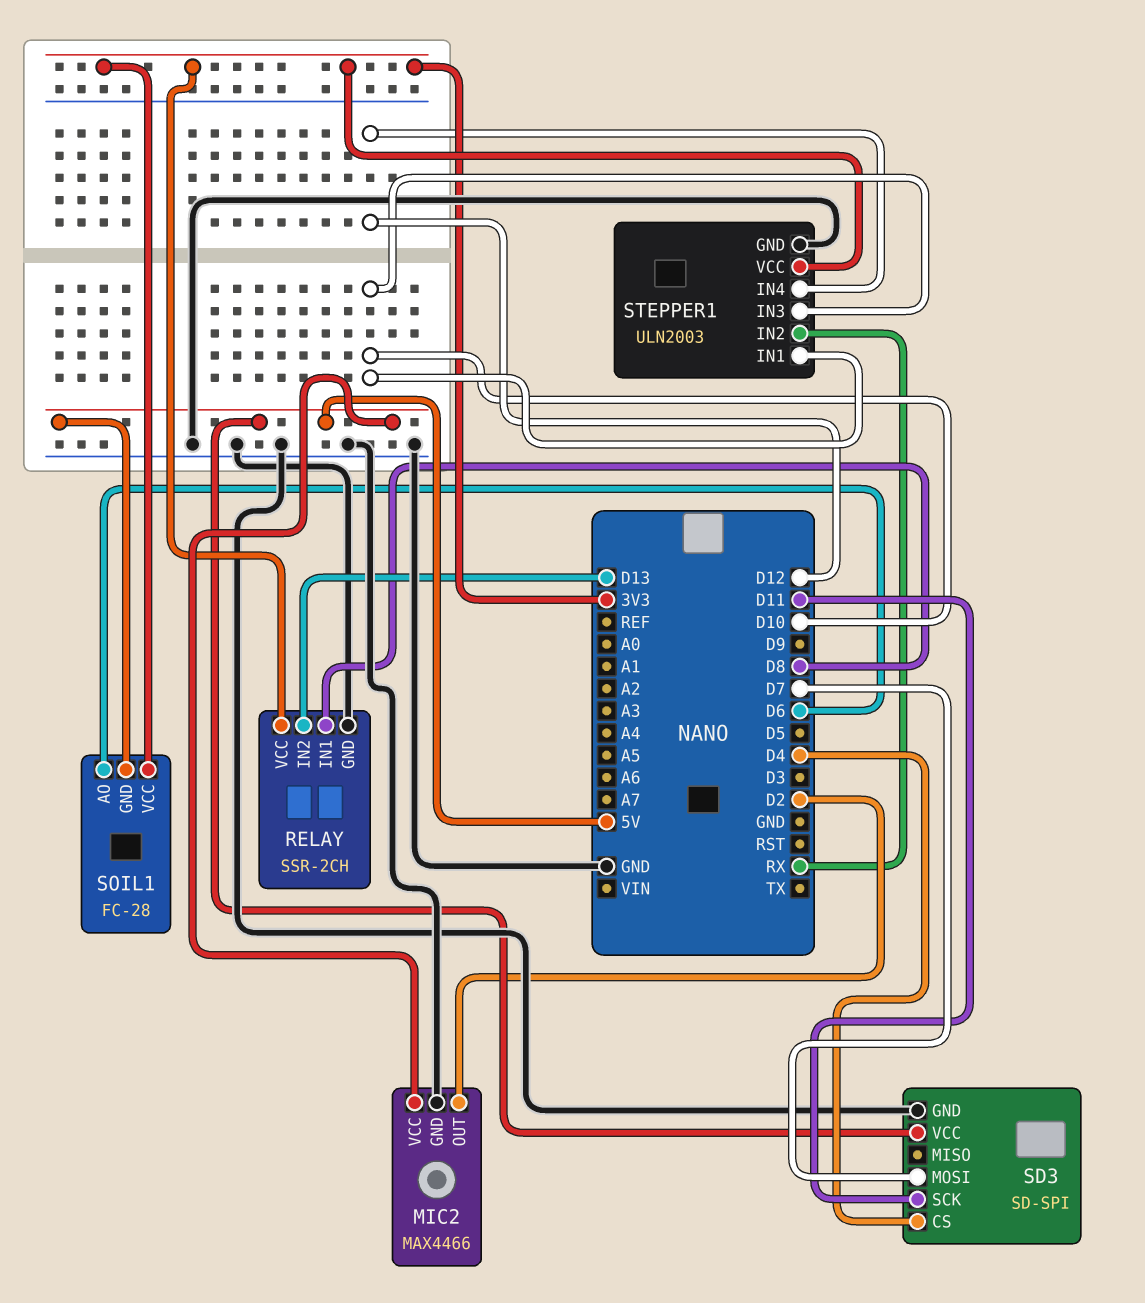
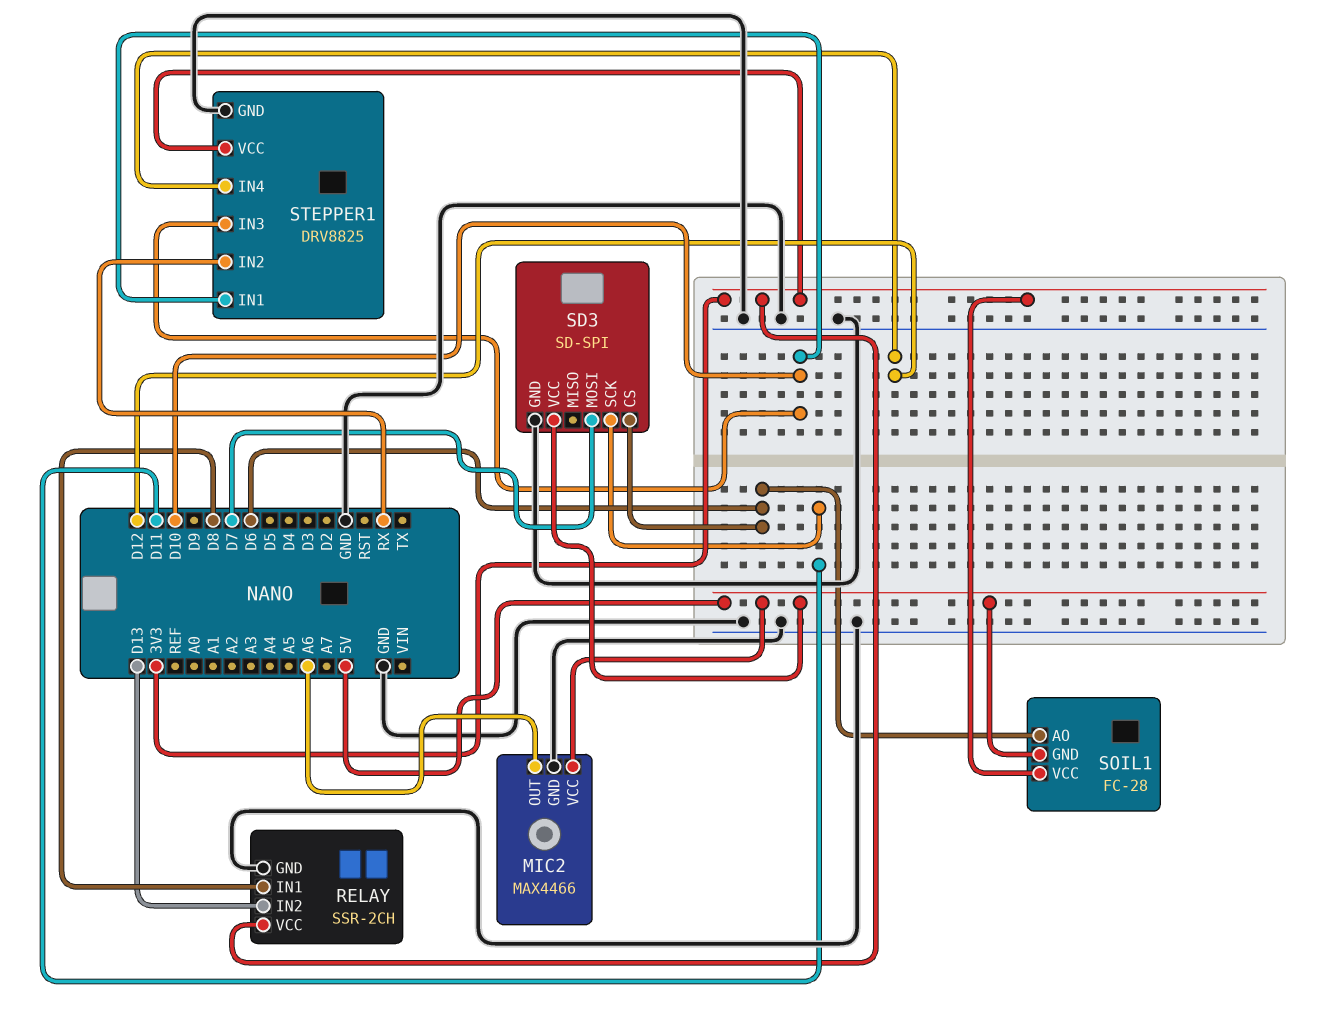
MIC2 pin OUT: D2 -> A6
SD3 pin CS: D4 -> D6
STEPPER1: ULN2003 -> DRV8825

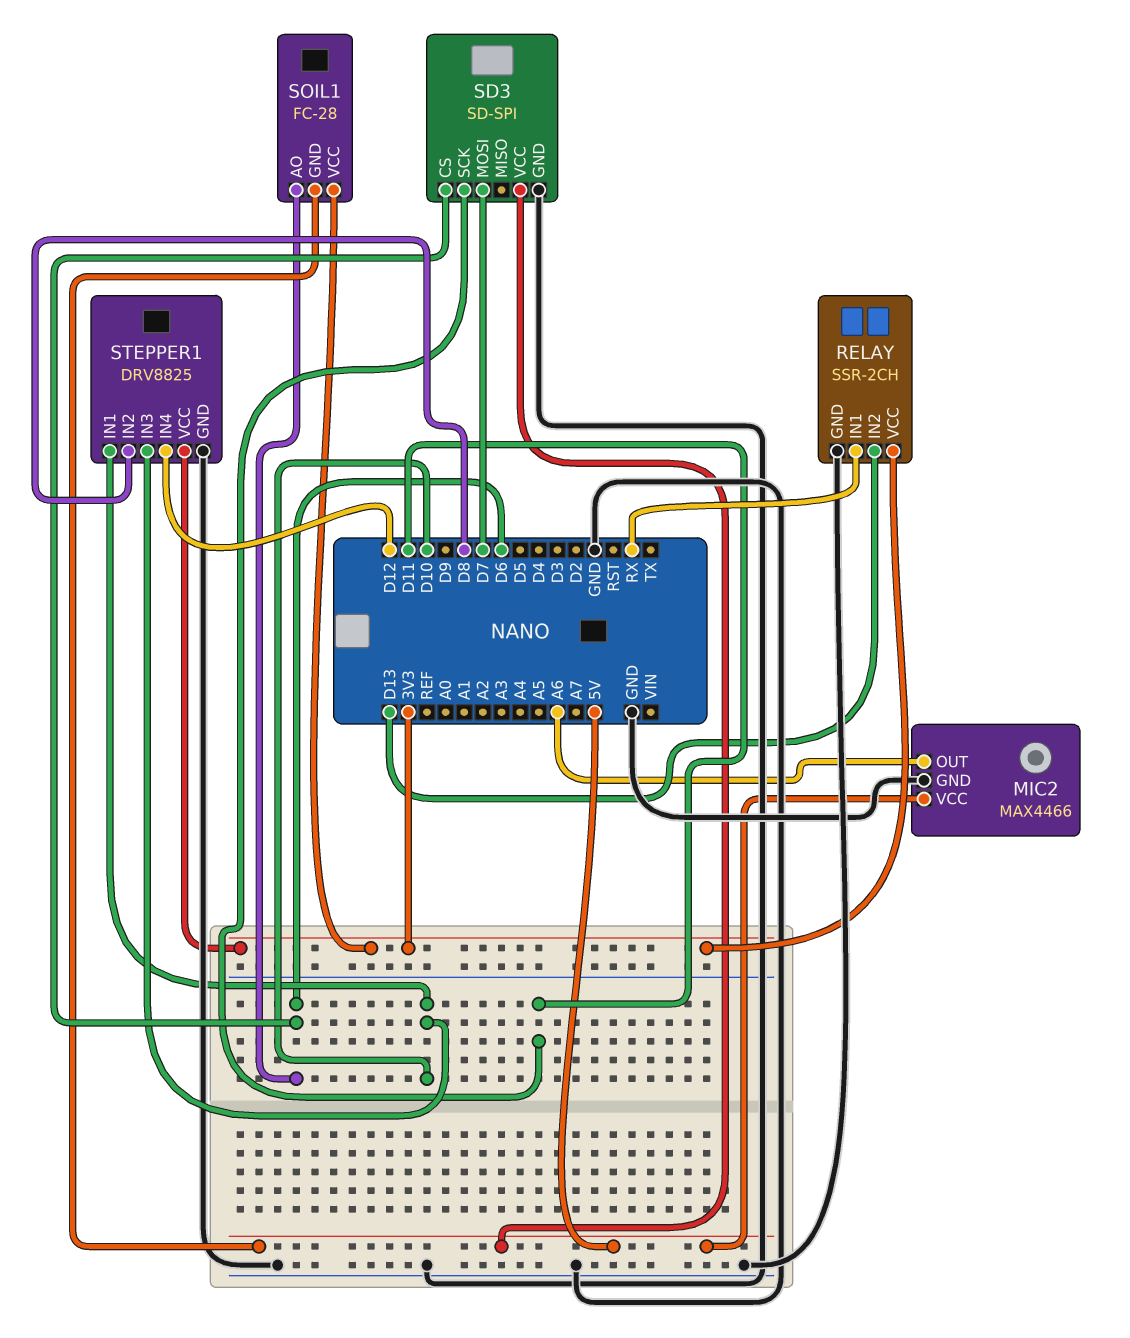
RELAY pin IN1: D8 -> RX
STEPPER1 pin IN2: RX -> D8

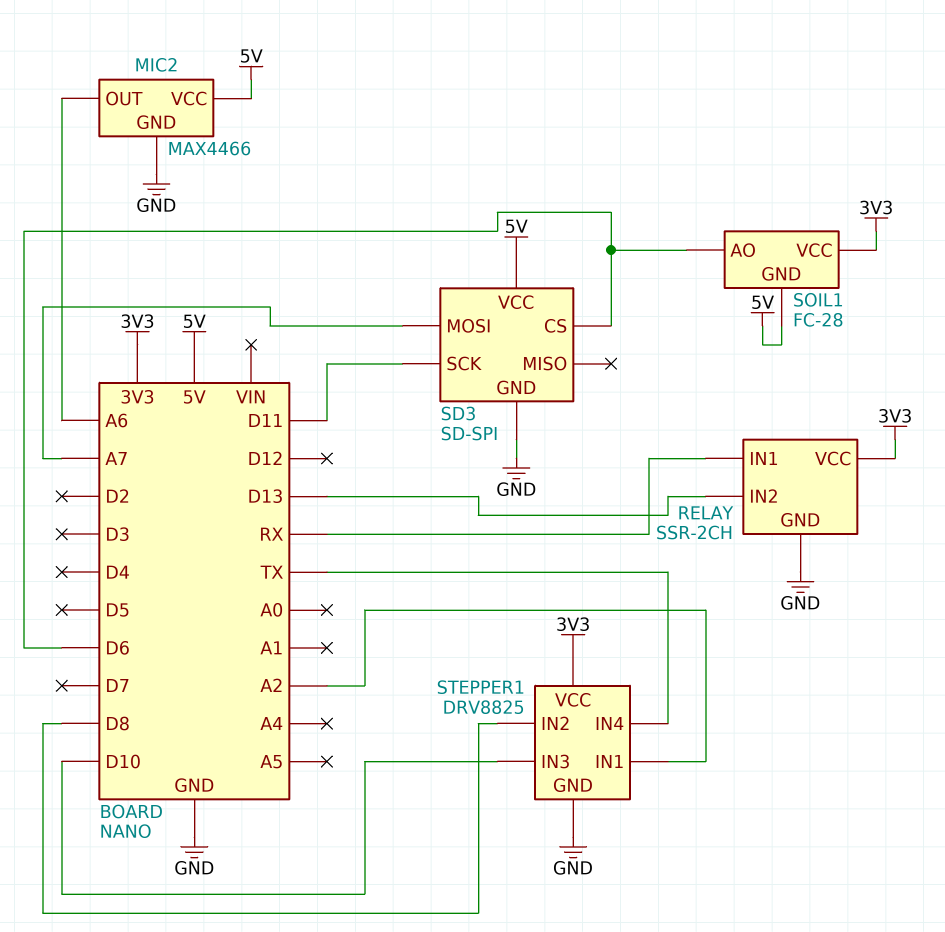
SD3 pin MOSI: D7 -> A7
STEPPER1 pin IN1: D10 -> A2
STEPPER1 pin IN4: D12 -> TX

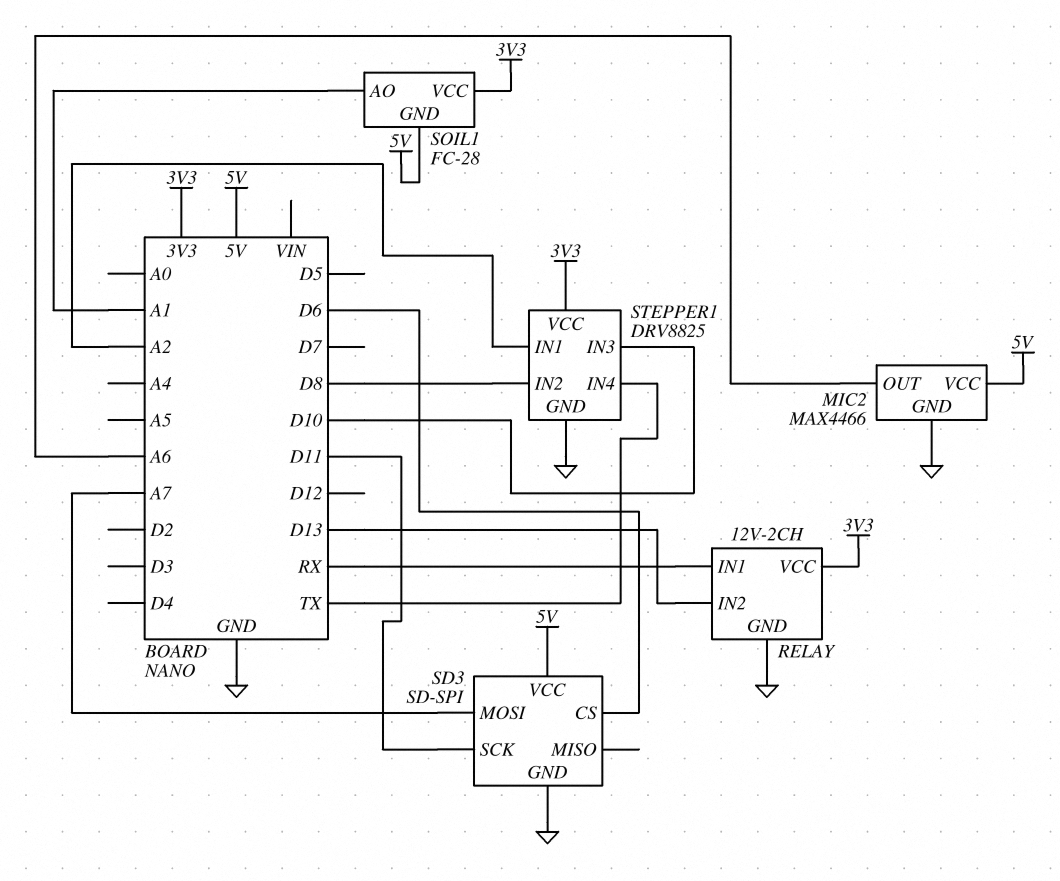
RELAY: SSR-2CH -> 12V-2CH
SOIL1 pin AO: D6 -> A1

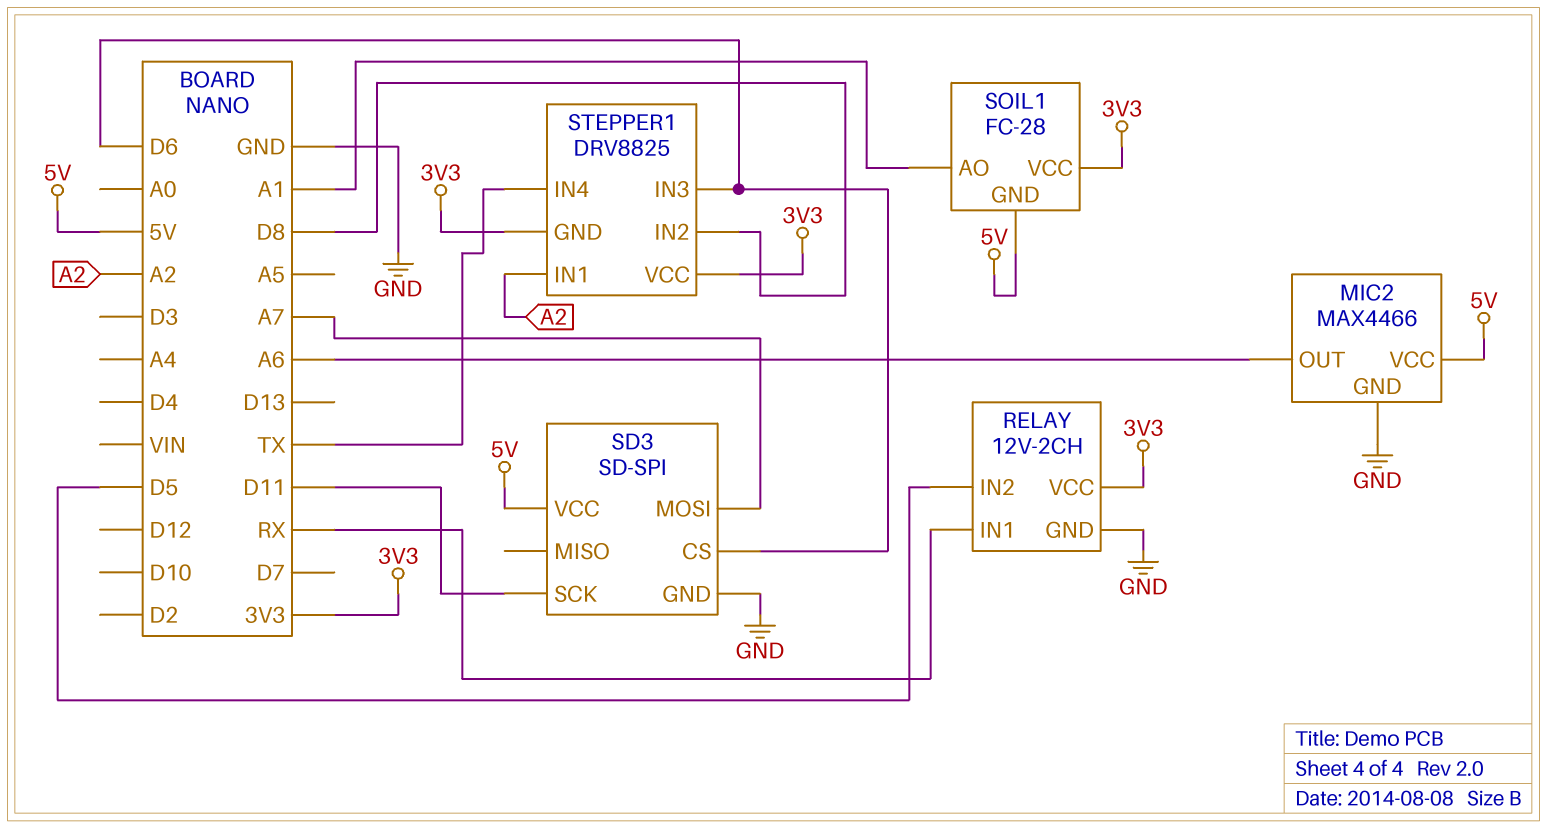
RELAY pin IN2: D13 -> D5
STEPPER1 pin GND: GND -> 3V3
STEPPER1 pin IN3: D10 -> D6

